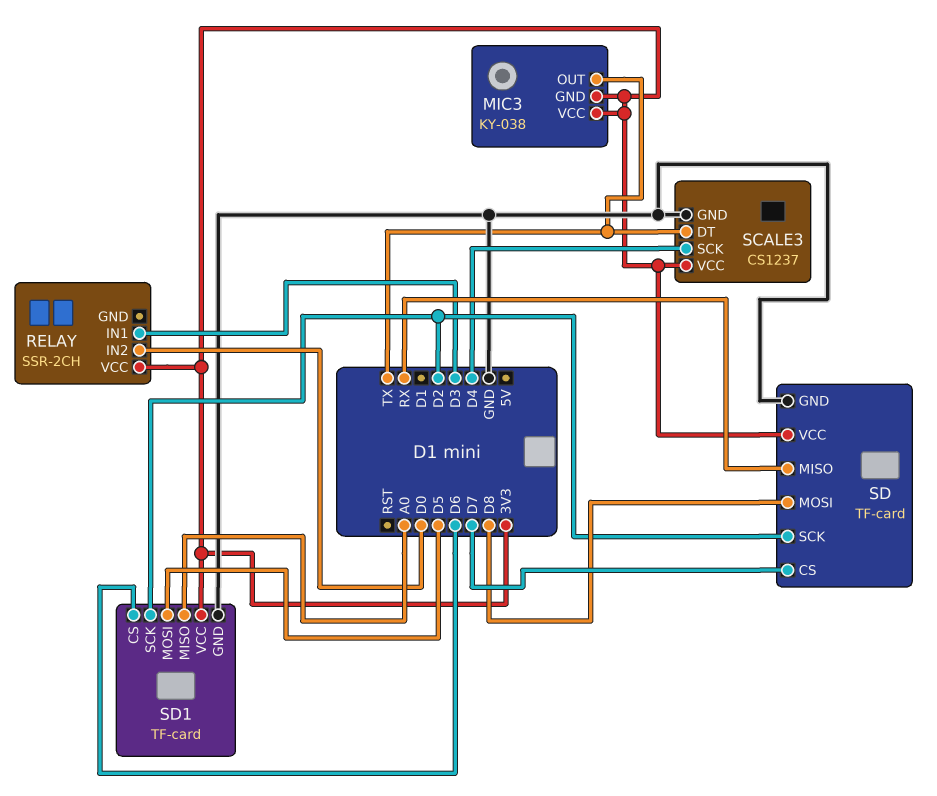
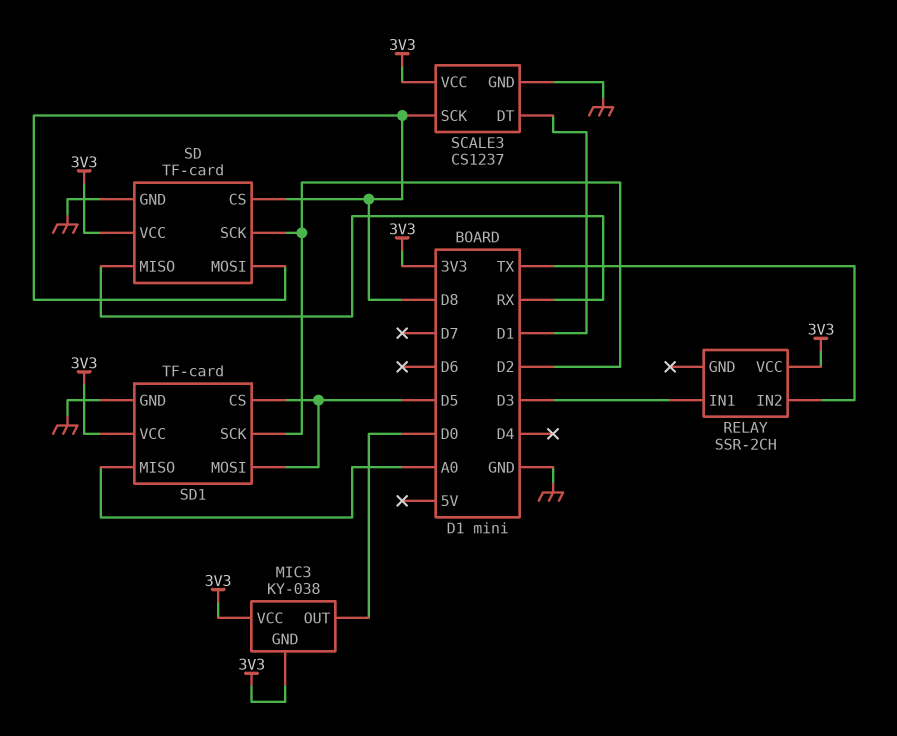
MIC3 pin OUT: TX -> D0
RELAY pin IN2: D0 -> TX
SCALE3 pin DT: TX -> D1
SCALE3 pin SCK: D4 -> D8
SD pin CS: D7 -> D8
SD1 pin CS: D6 -> D5

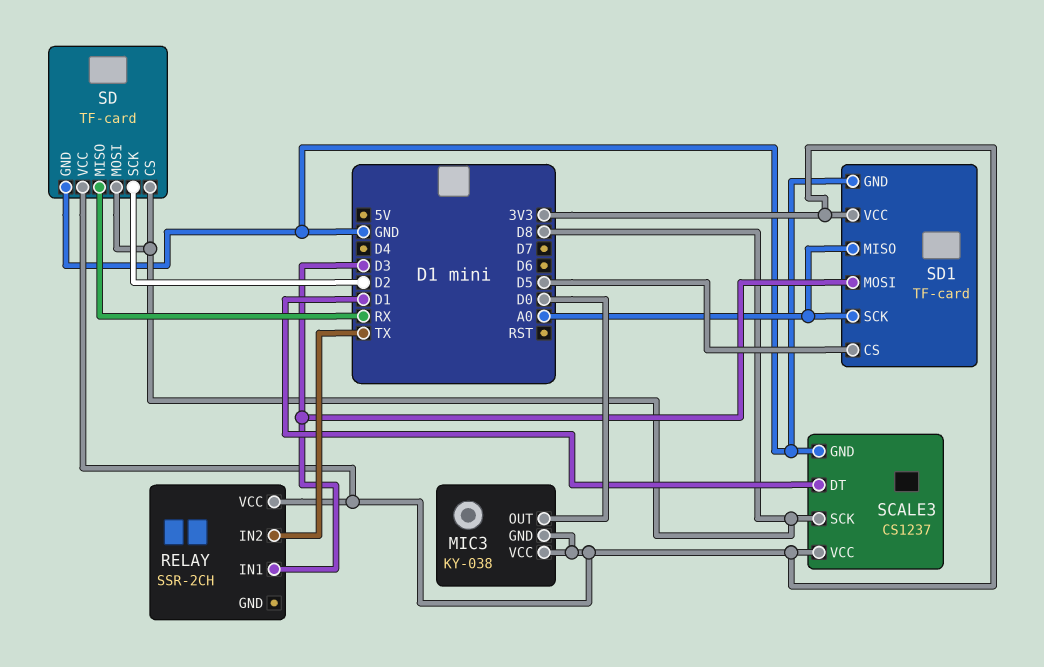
SD1 pin MOSI: D5 -> D3
SD1 pin SCK: D2 -> A0

